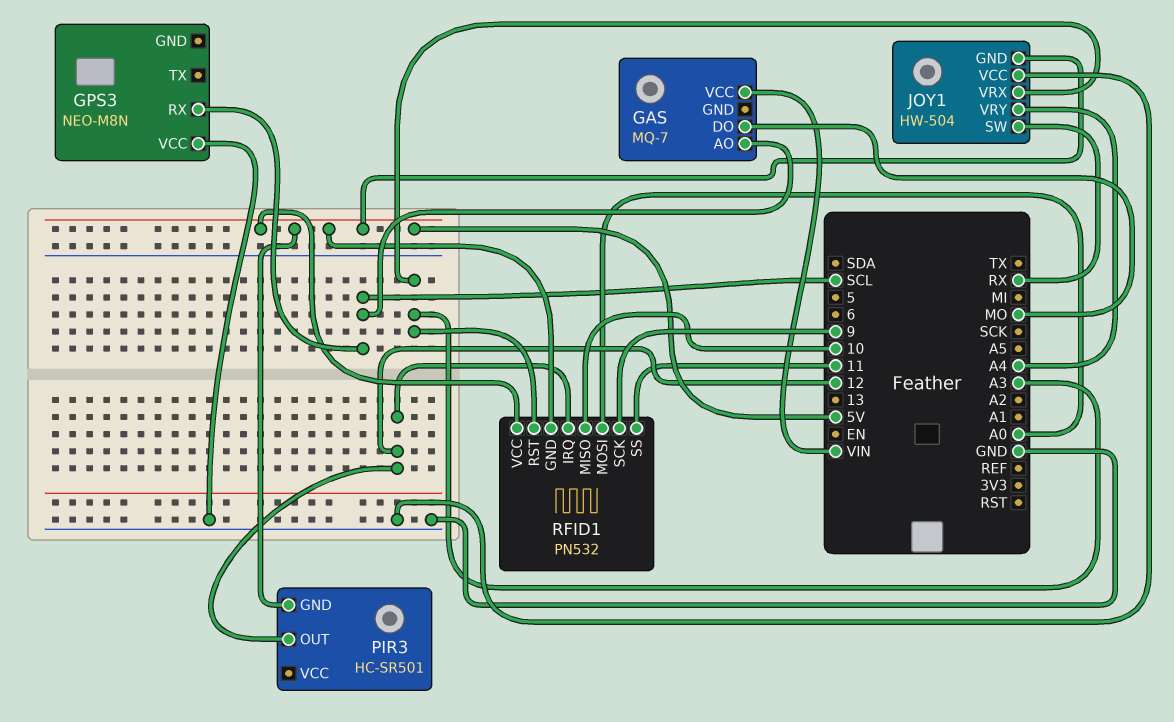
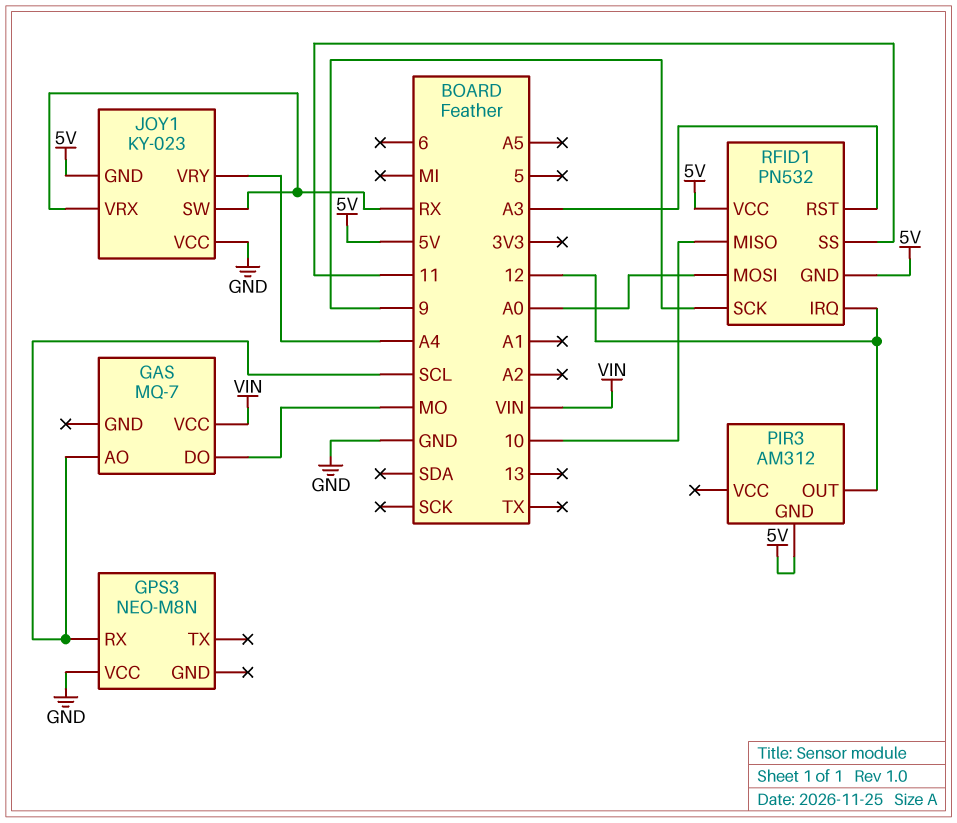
JOY1: HW-504 -> KY-023
JOY1 pin VRX: A3 -> RX
PIR3: HC-SR501 -> AM312

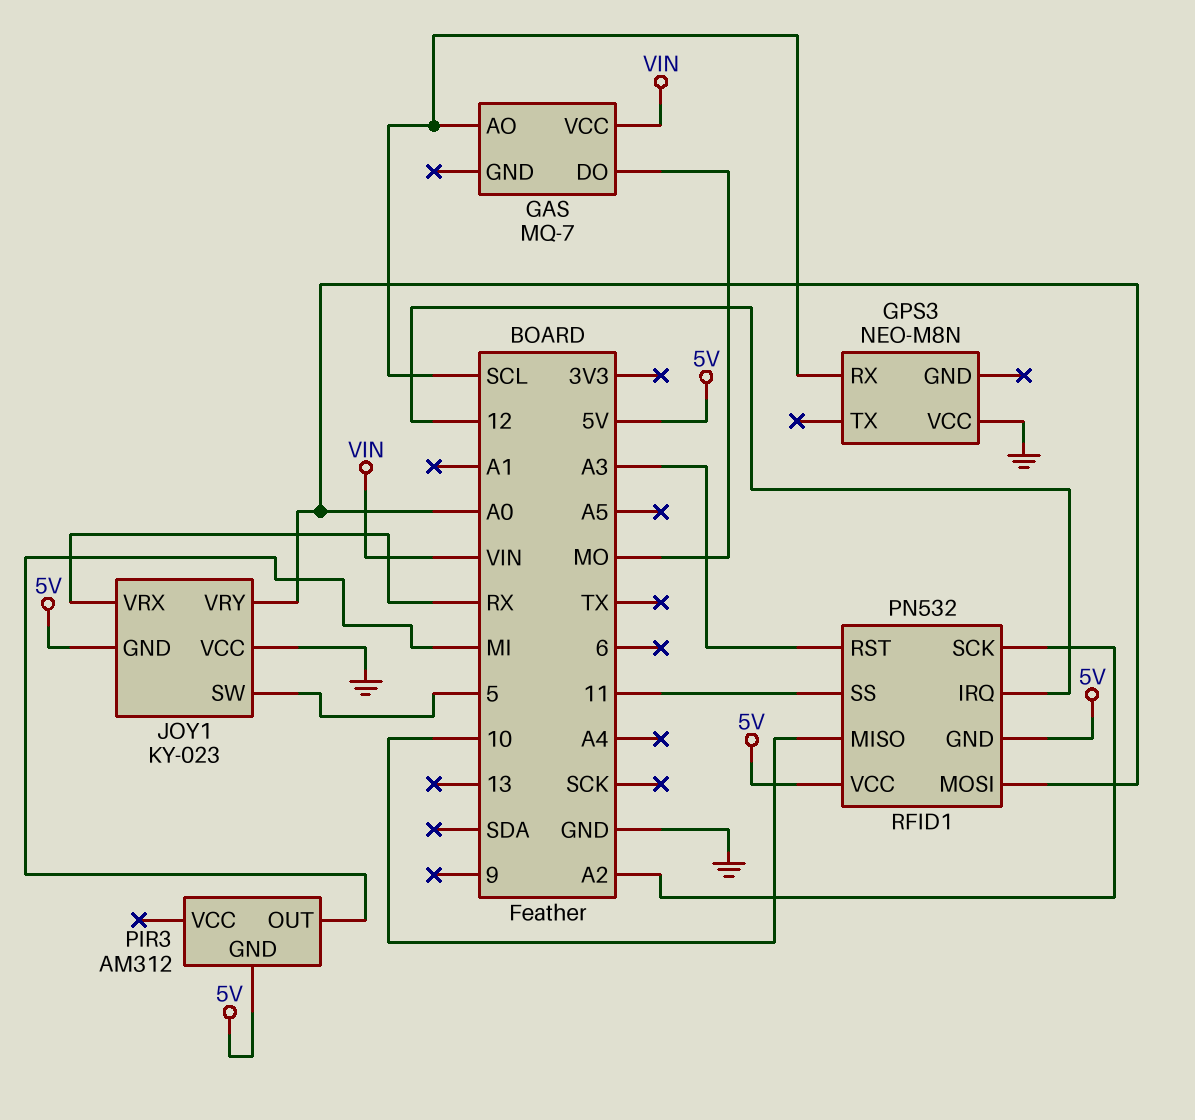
JOY1 pin SW: RX -> 5
JOY1 pin VRY: A4 -> A0
PIR3 pin OUT: 12 -> MI
RFID1 pin SCK: 9 -> A2

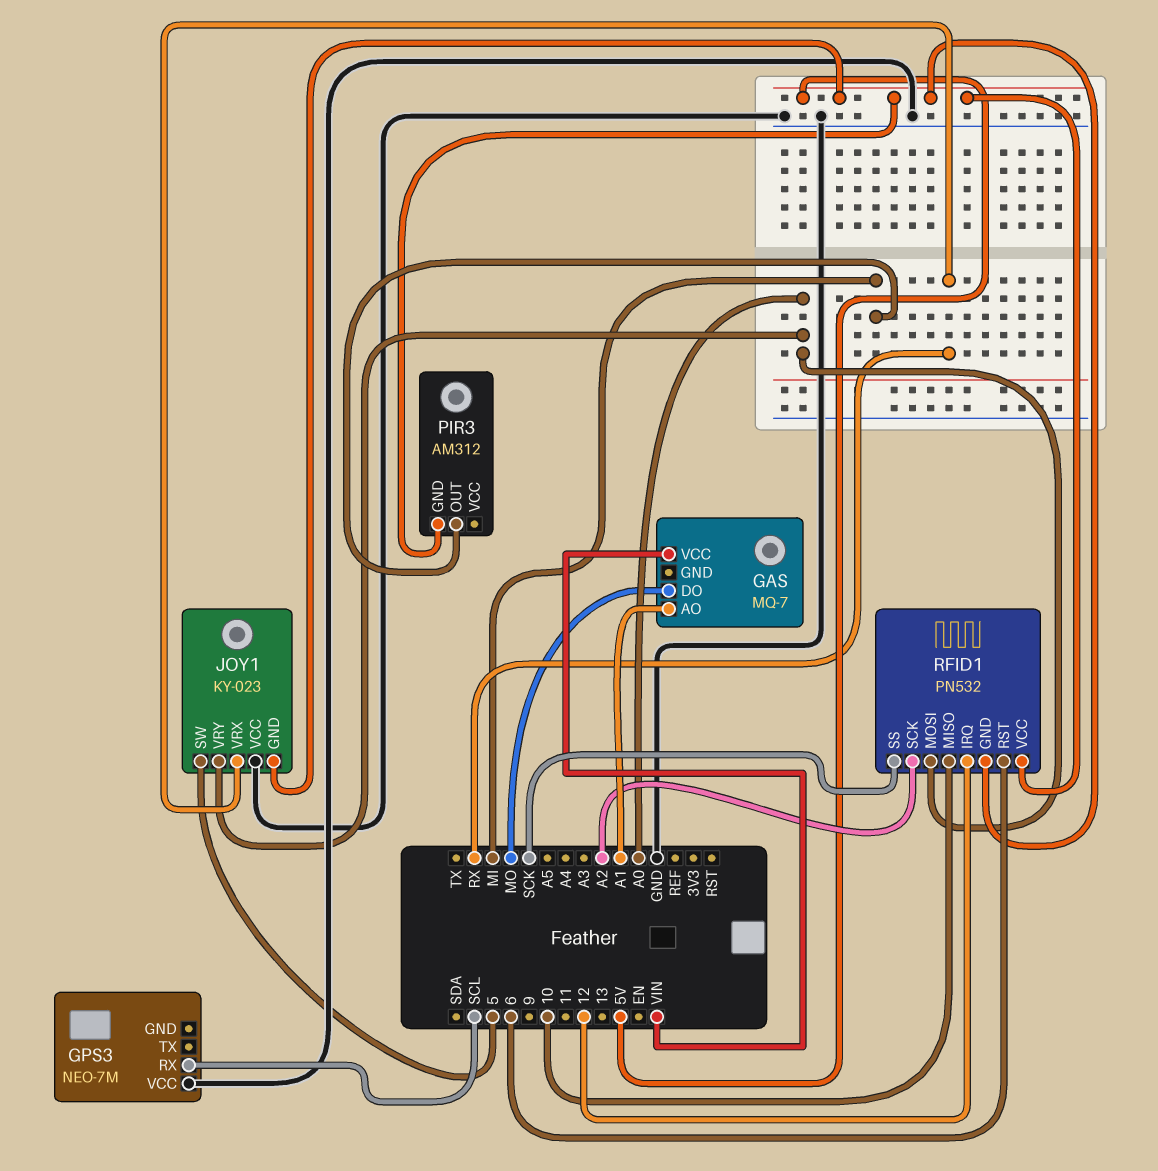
GAS pin AO: SCL -> A1
GPS3: NEO-M8N -> NEO-7M
RFID1 pin RST: A3 -> 6
RFID1 pin SS: 11 -> SCK

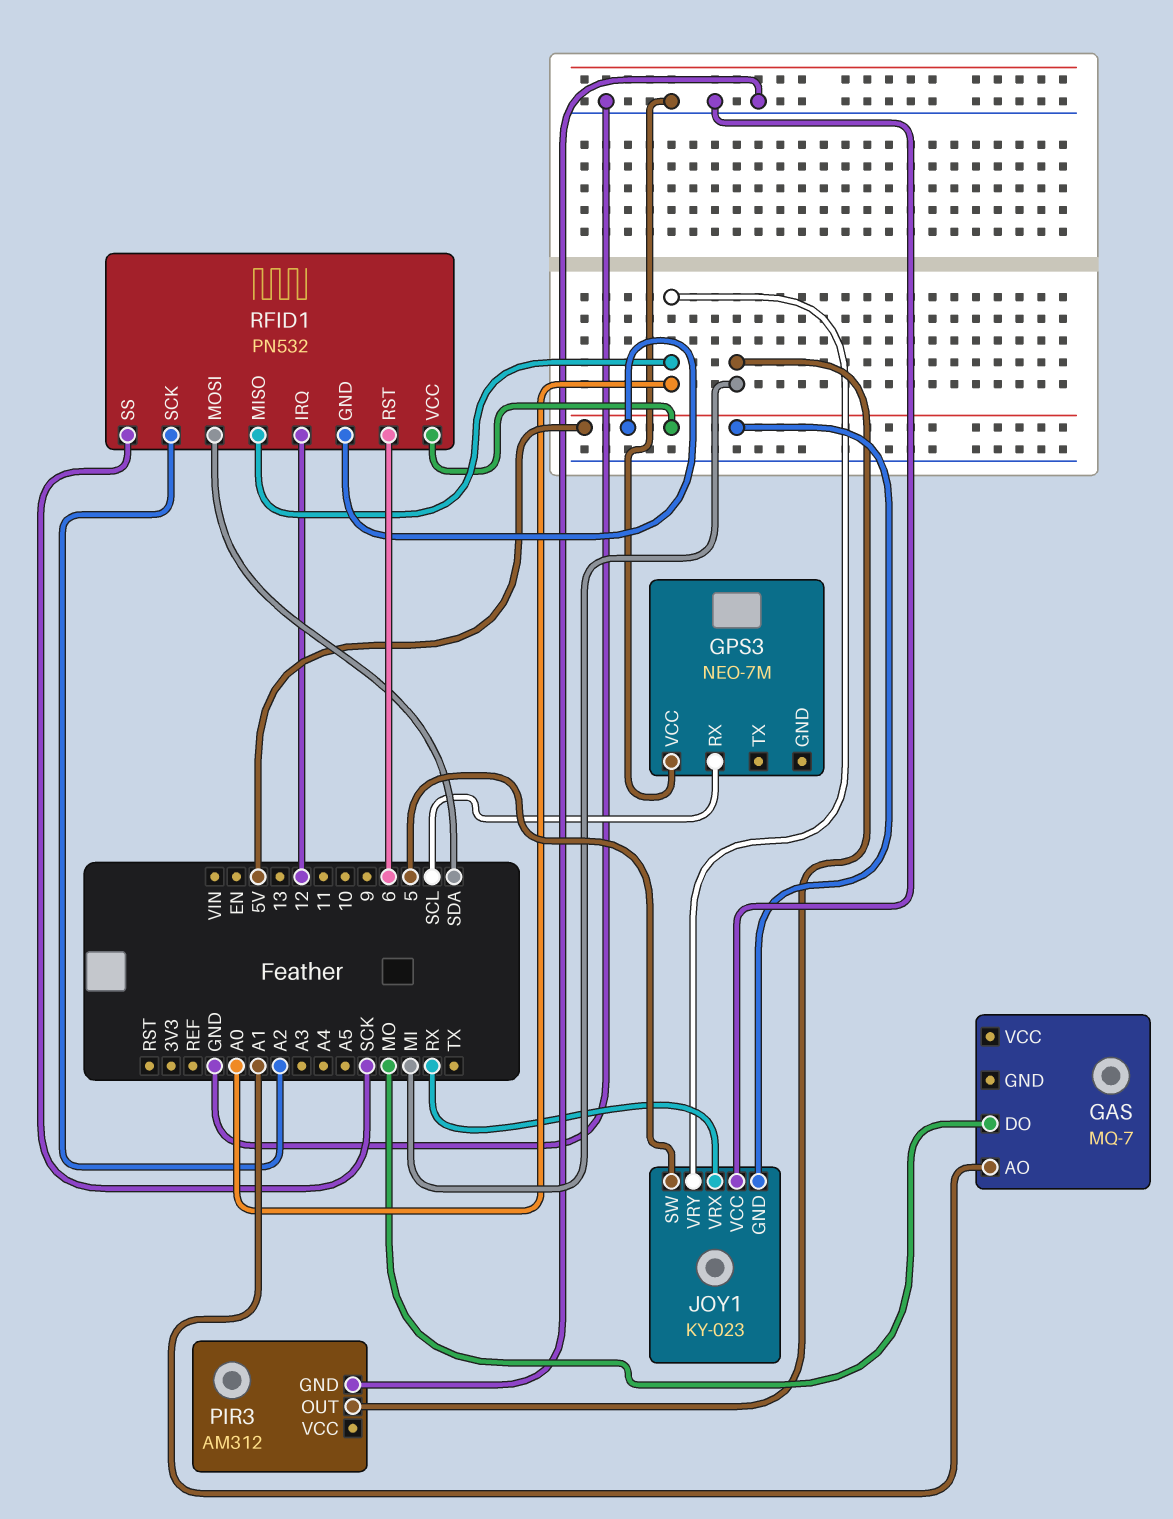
GAS pin VCC: VIN -> none
PIR3 pin GND: 5V -> GND
RFID1 pin MISO: 10 -> A0
RFID1 pin MOSI: A0 -> SDA

